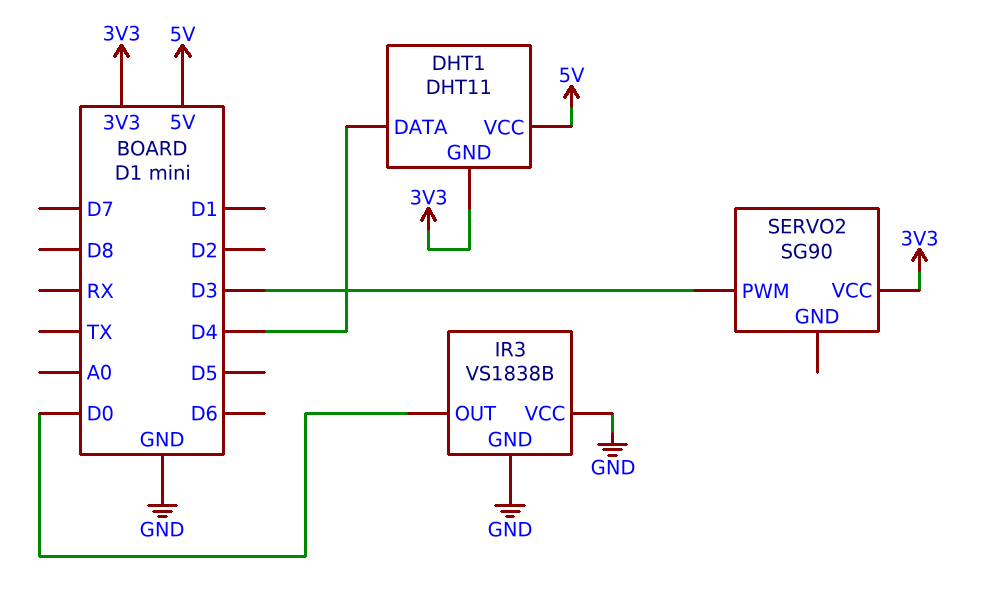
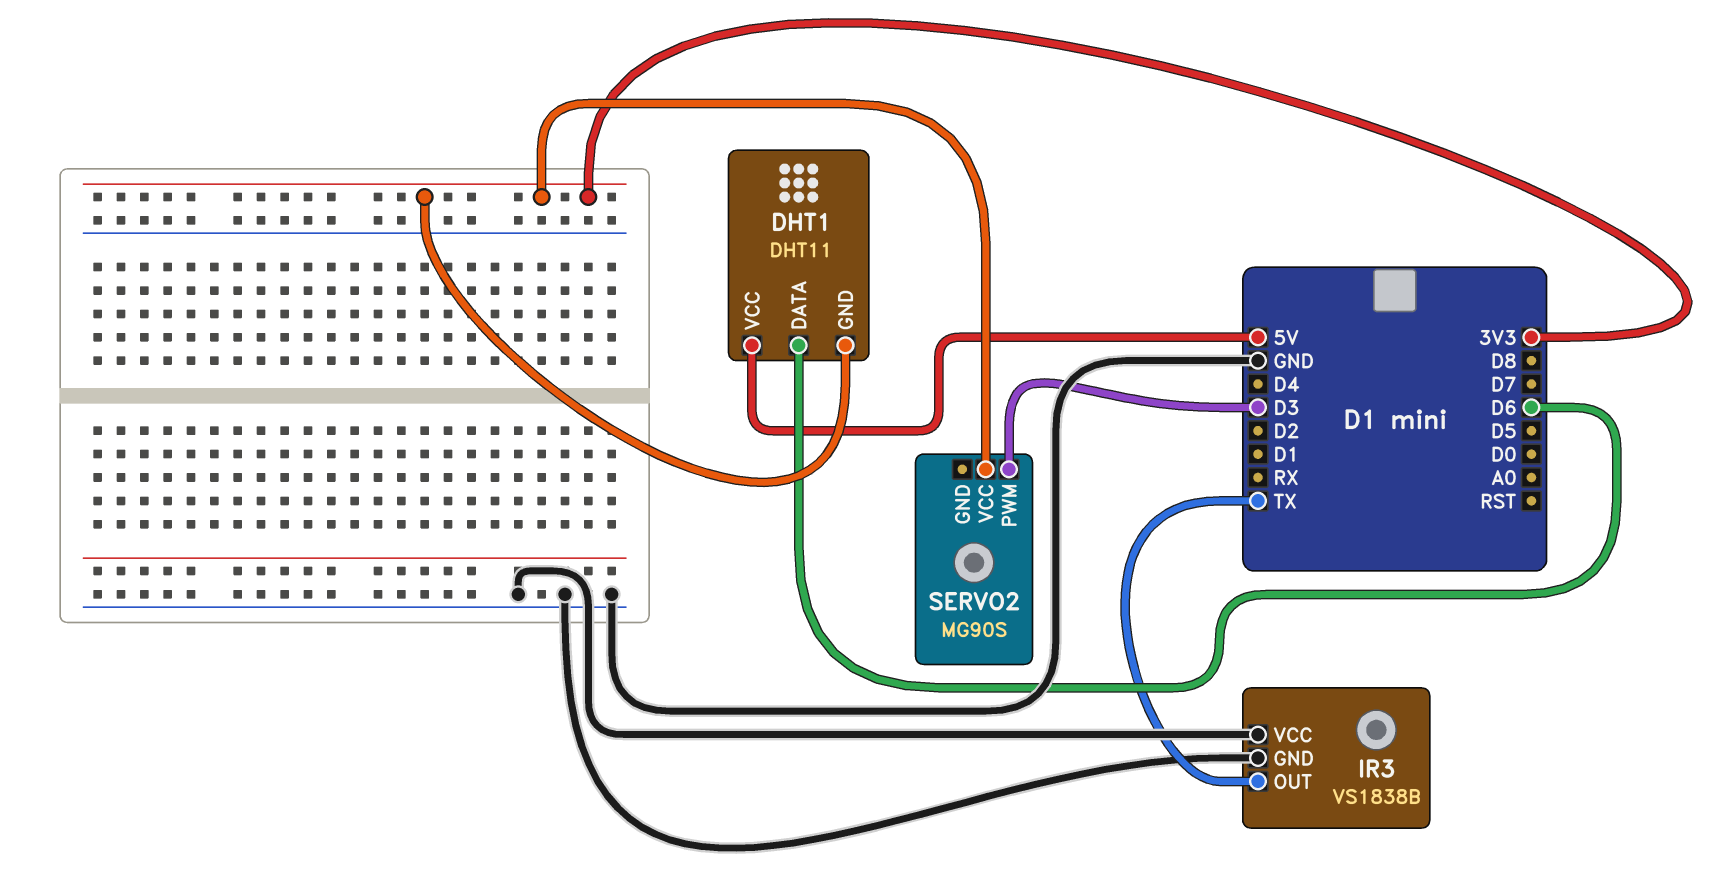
DHT1 pin DATA: D4 -> D6
IR3 pin OUT: D0 -> TX
SERVO2: SG90 -> MG90S

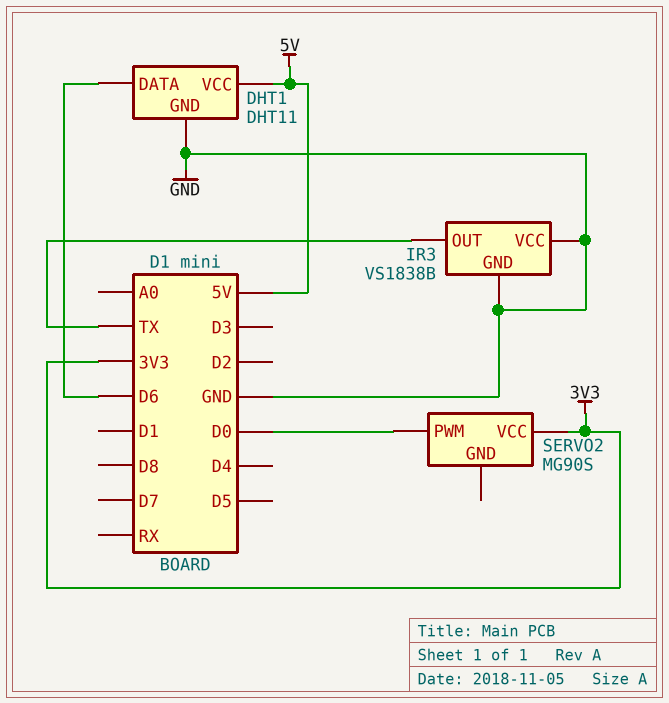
DHT1 pin GND: 3V3 -> GND
SERVO2 pin PWM: D3 -> D0

